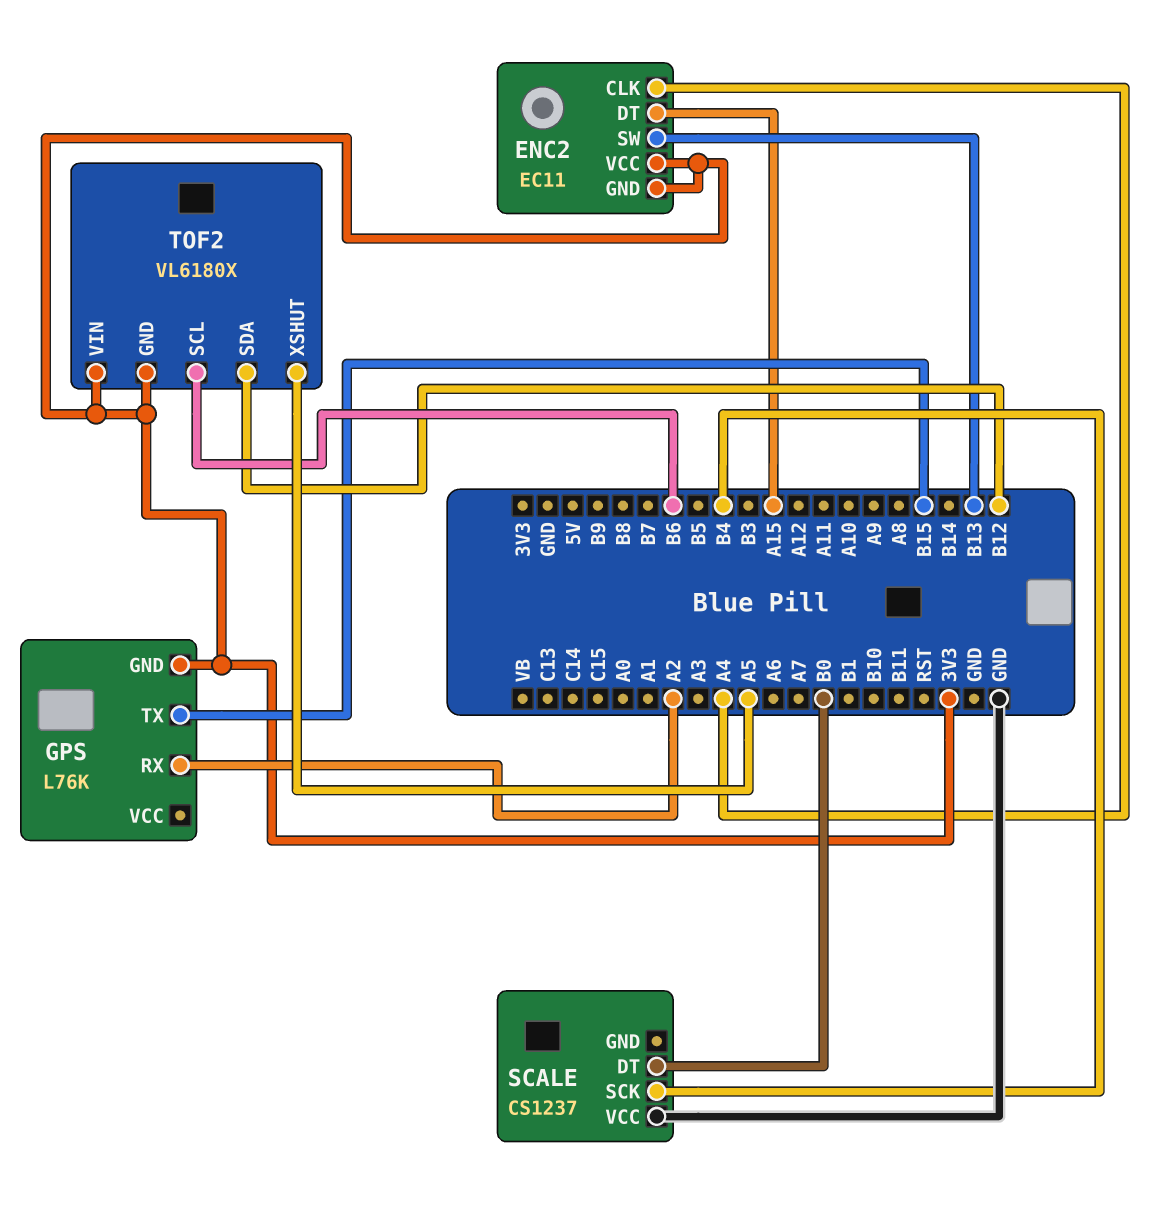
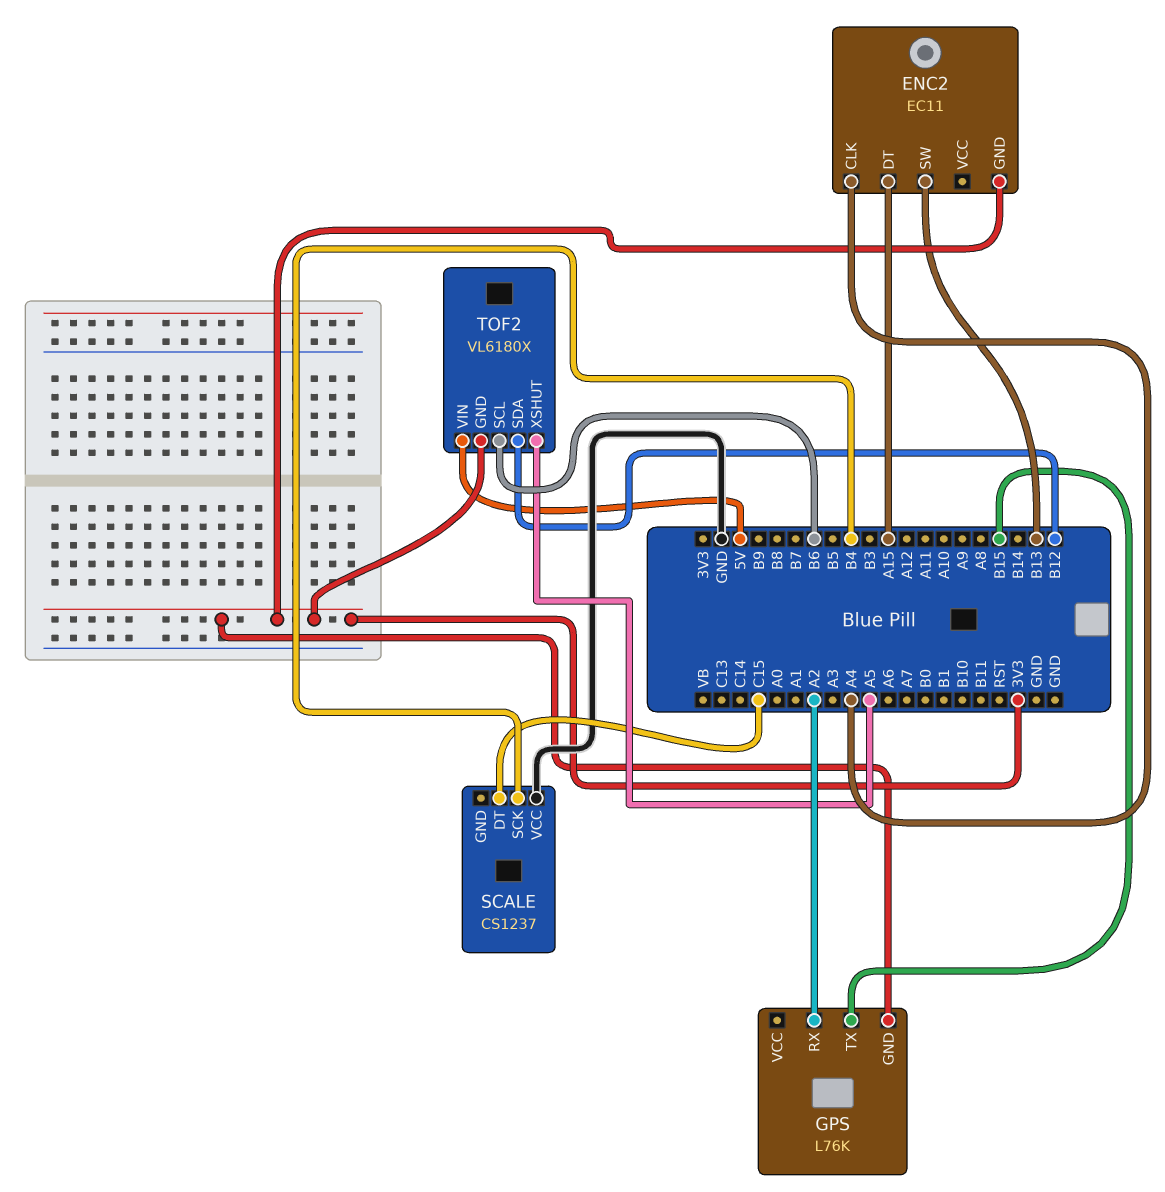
ENC2 pin VCC: 3V3 -> none
SCALE pin DT: B0 -> C15
TOF2 pin VIN: 3V3 -> 5V

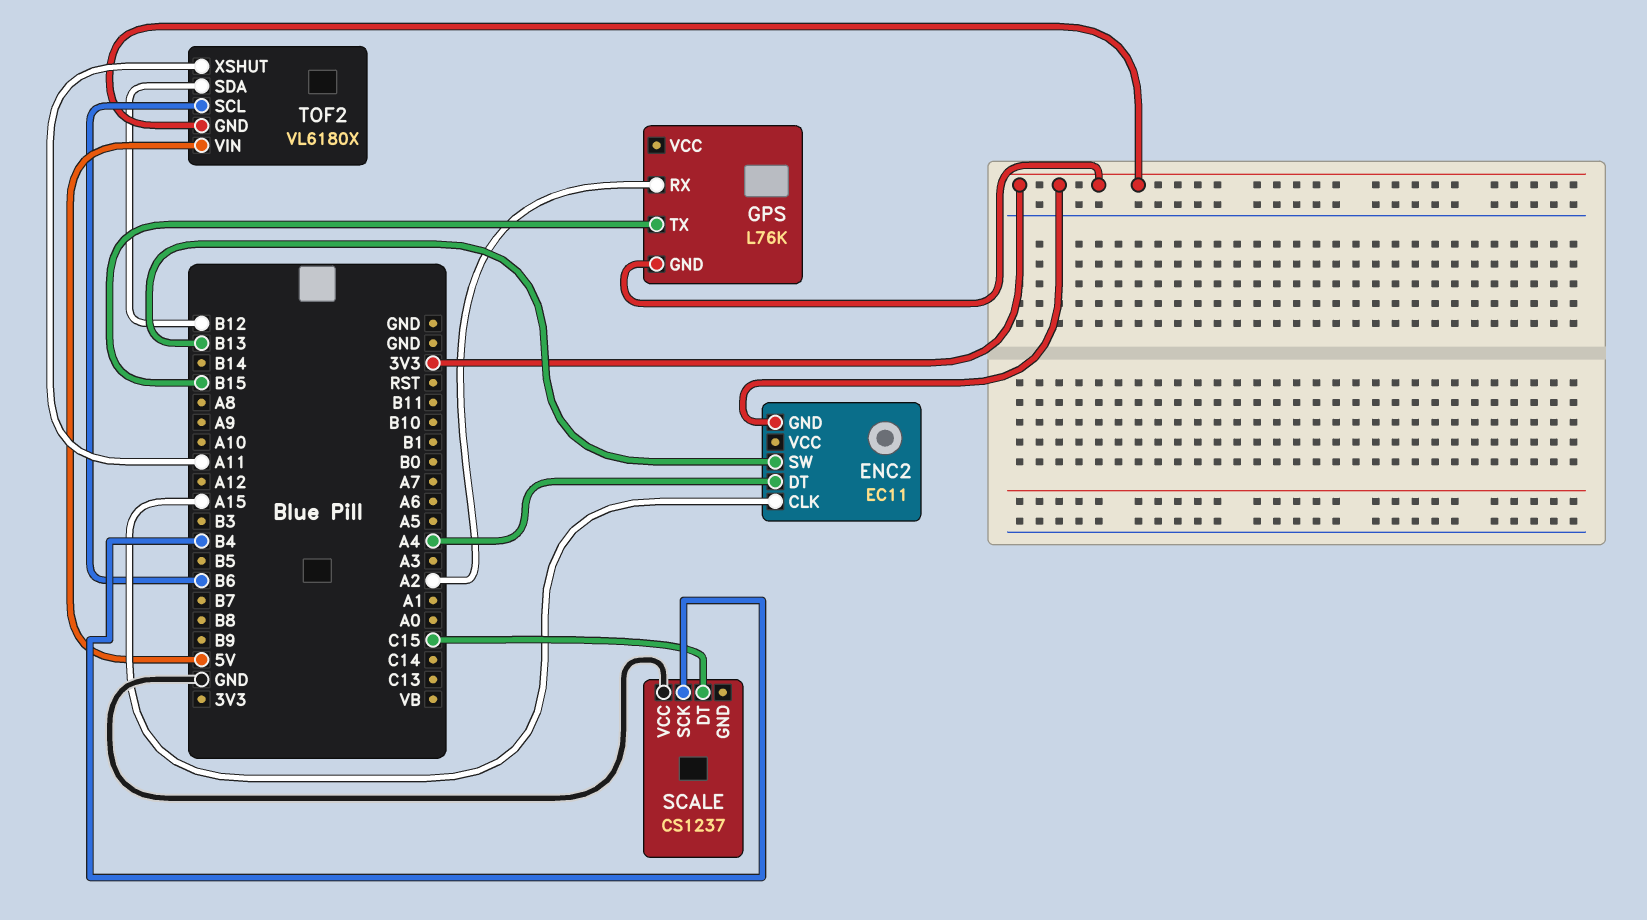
ENC2 pin CLK: A4 -> A15
ENC2 pin DT: A15 -> A4
TOF2 pin XSHUT: A5 -> A11

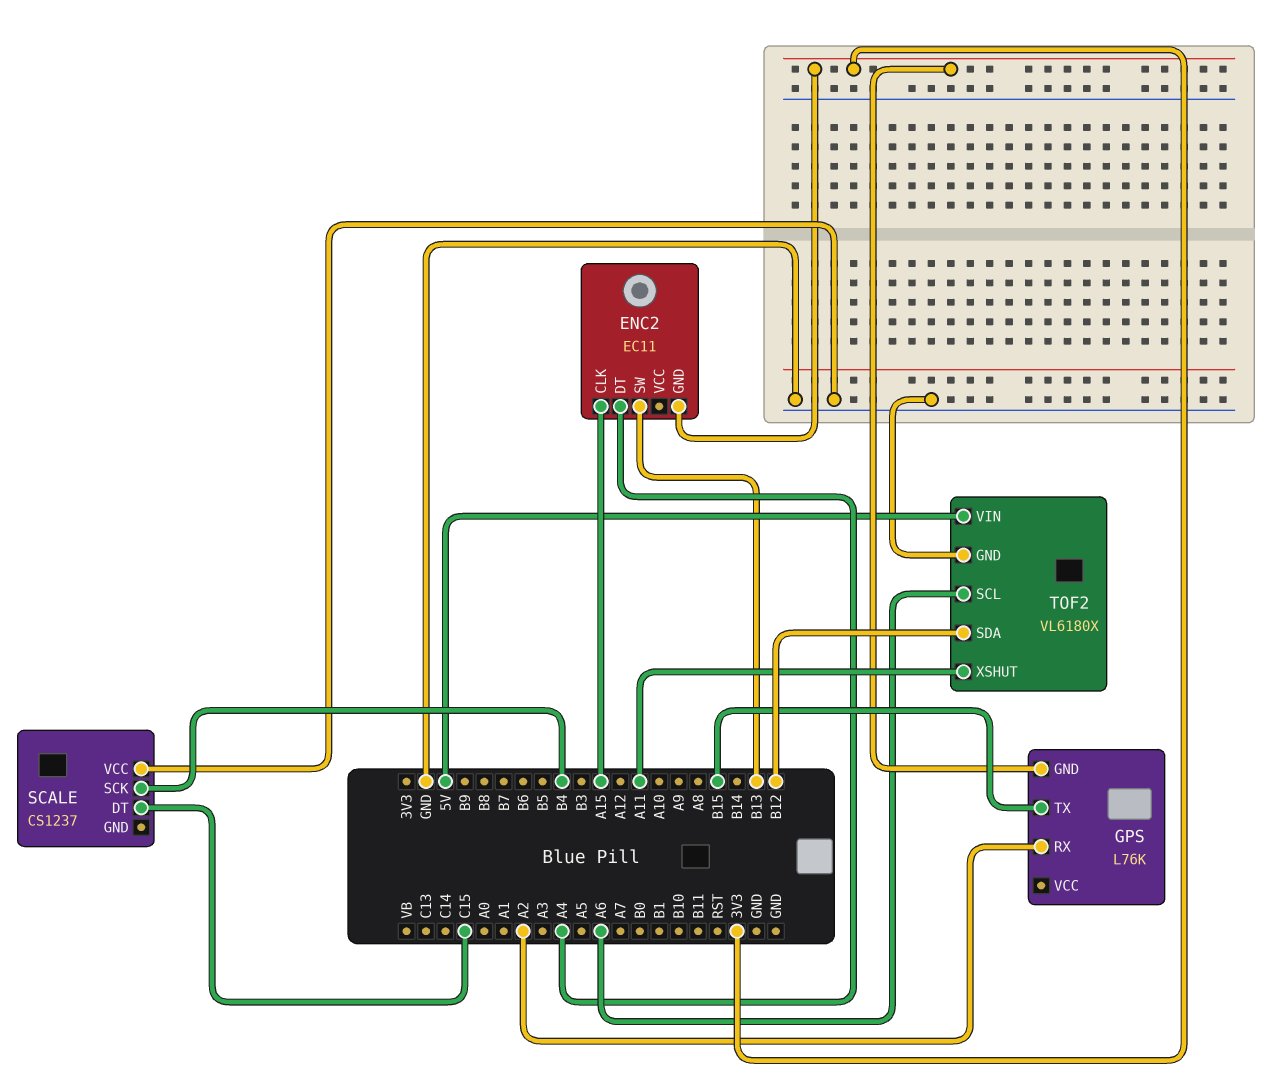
TOF2 pin GND: 3V3 -> GND
TOF2 pin SCL: B6 -> A6

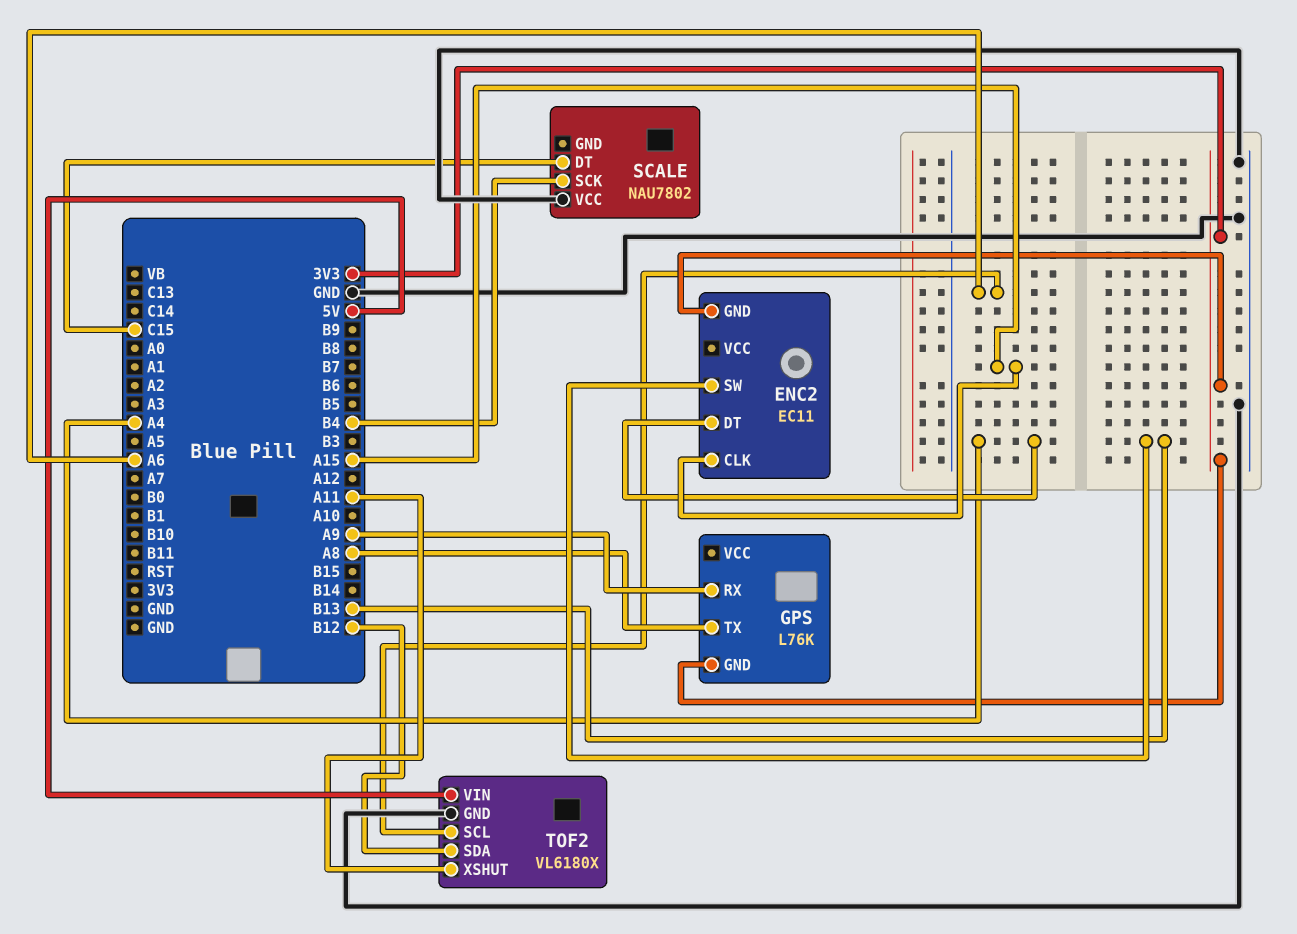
GPS pin RX: A2 -> A9
GPS pin TX: B15 -> A8
SCALE: CS1237 -> NAU7802

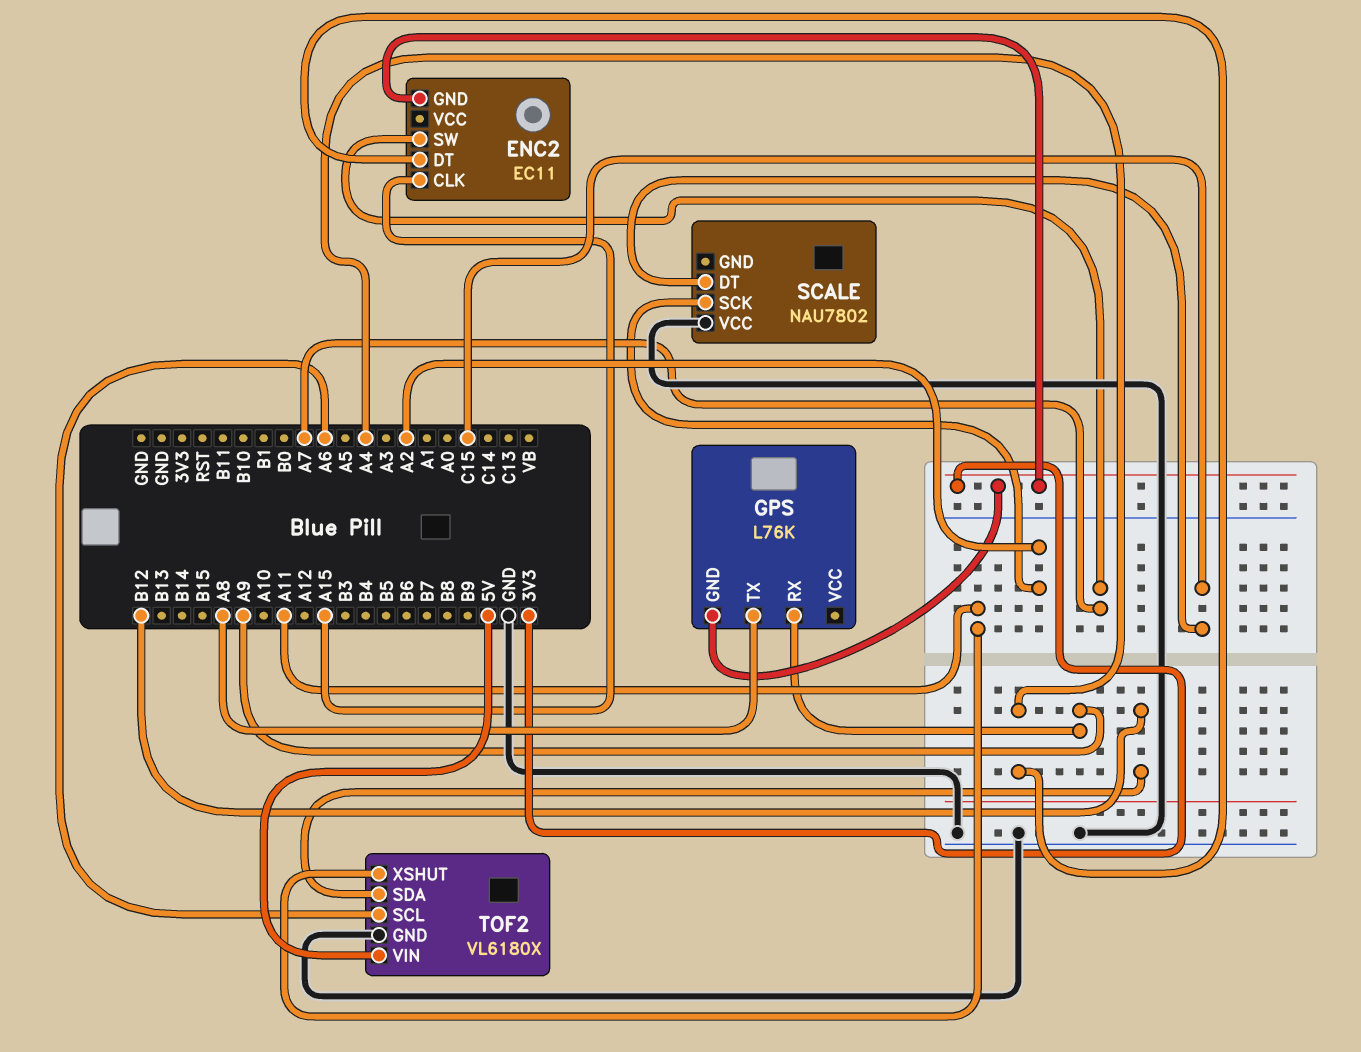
ENC2 pin SW: B13 -> A7
SCALE pin SCK: B4 -> A2

